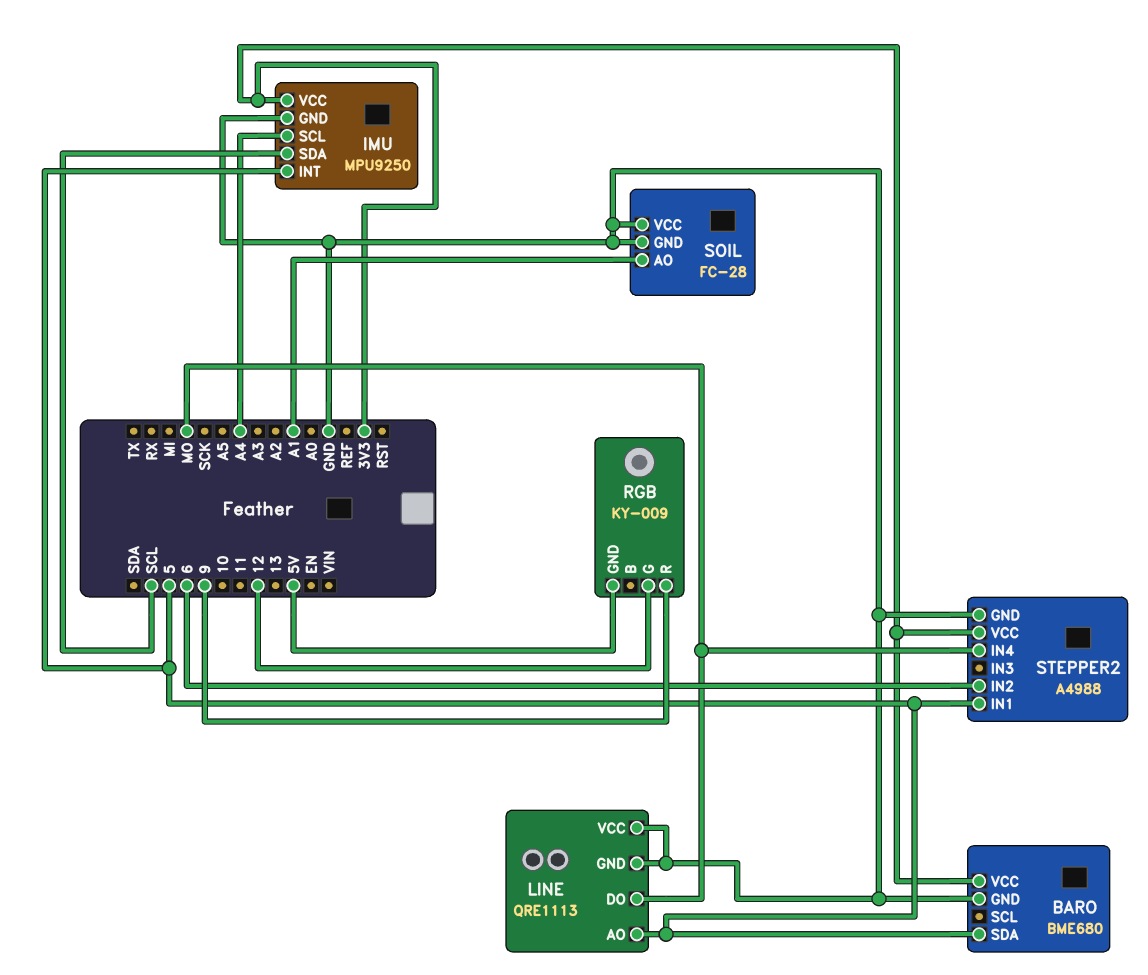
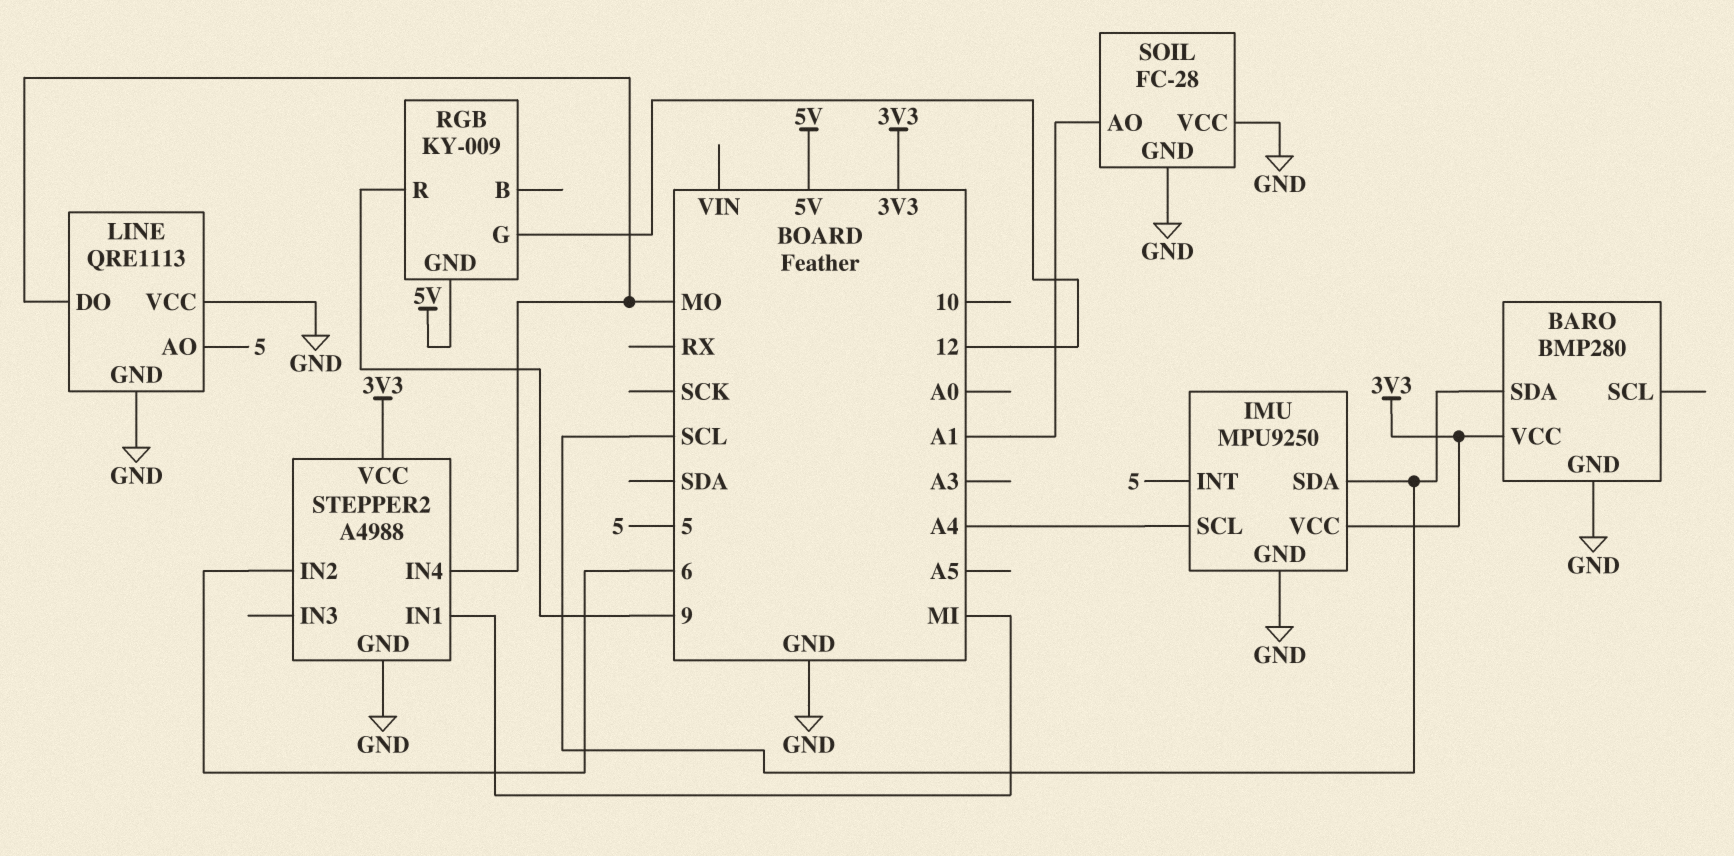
BARO: BME680 -> BMP280
BARO pin SDA: 5 -> SCL
STEPPER2 pin IN1: 5 -> MI

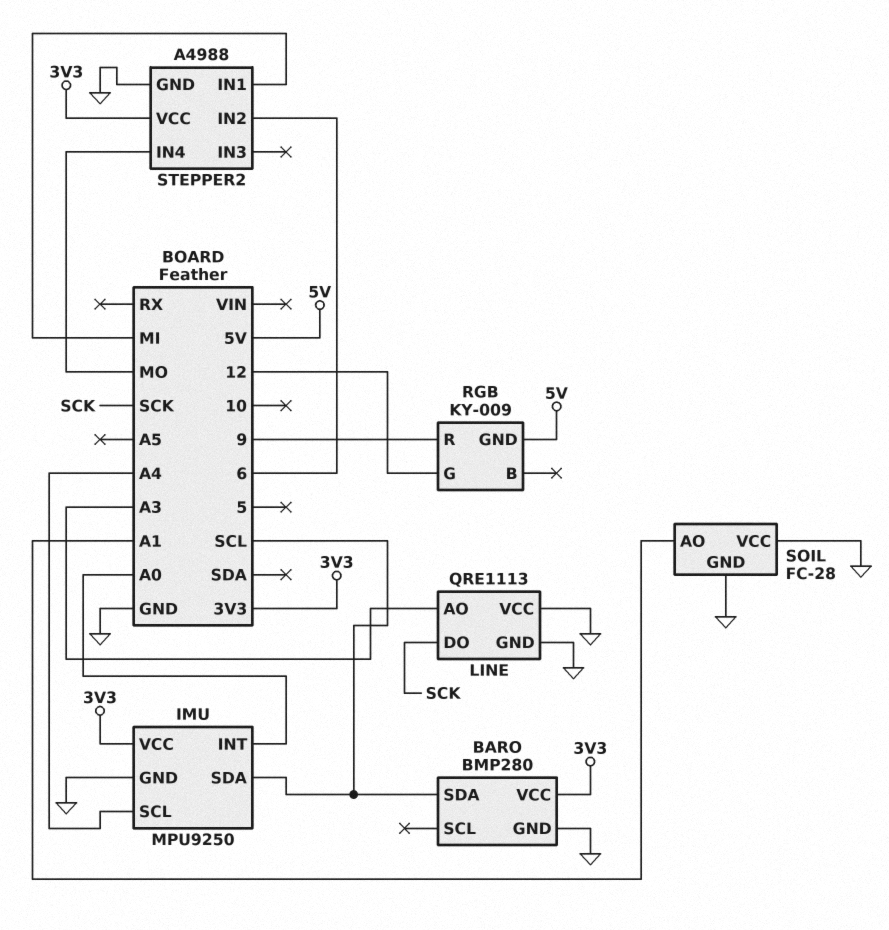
IMU pin INT: 5 -> A0
LINE pin AO: 5 -> A3
LINE pin DO: MO -> SCK

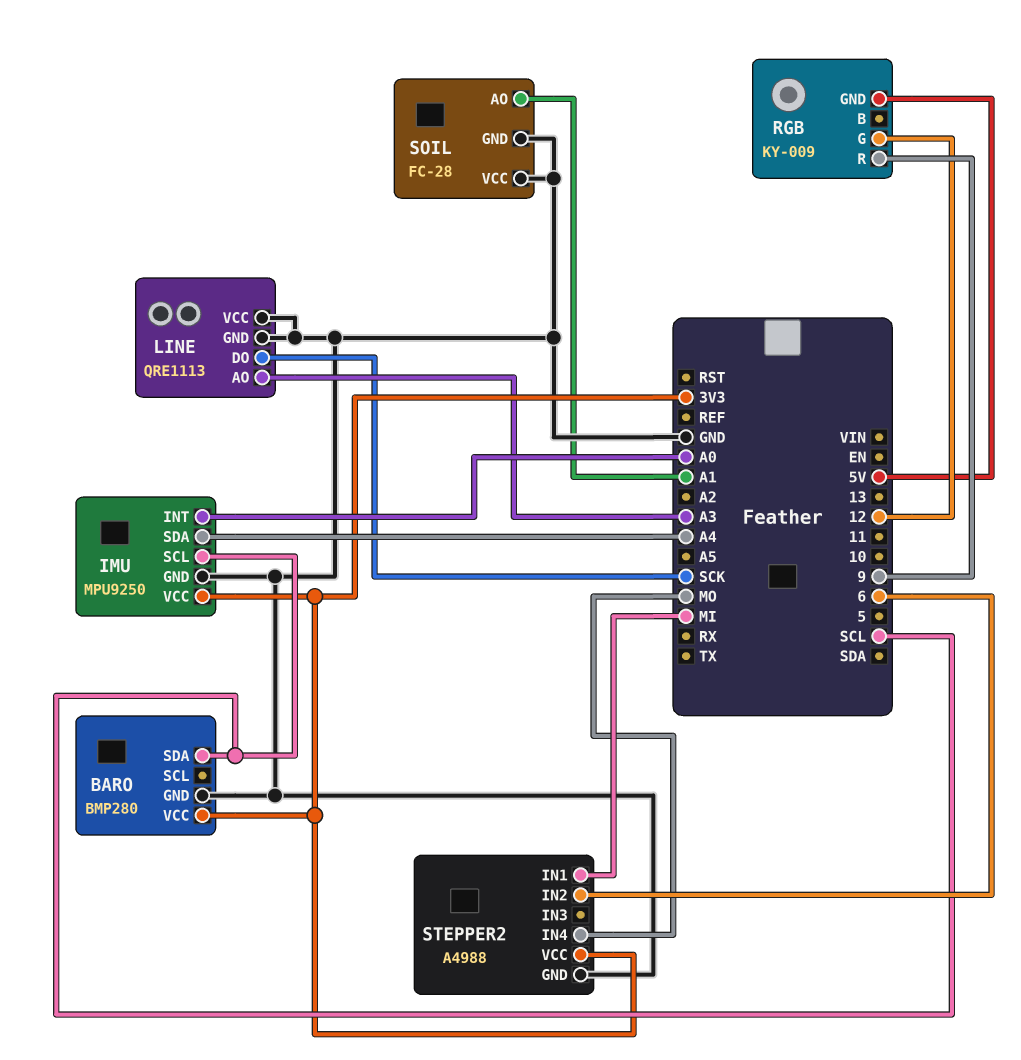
IMU pin SCL: A4 -> SCL
IMU pin SDA: SCL -> A4

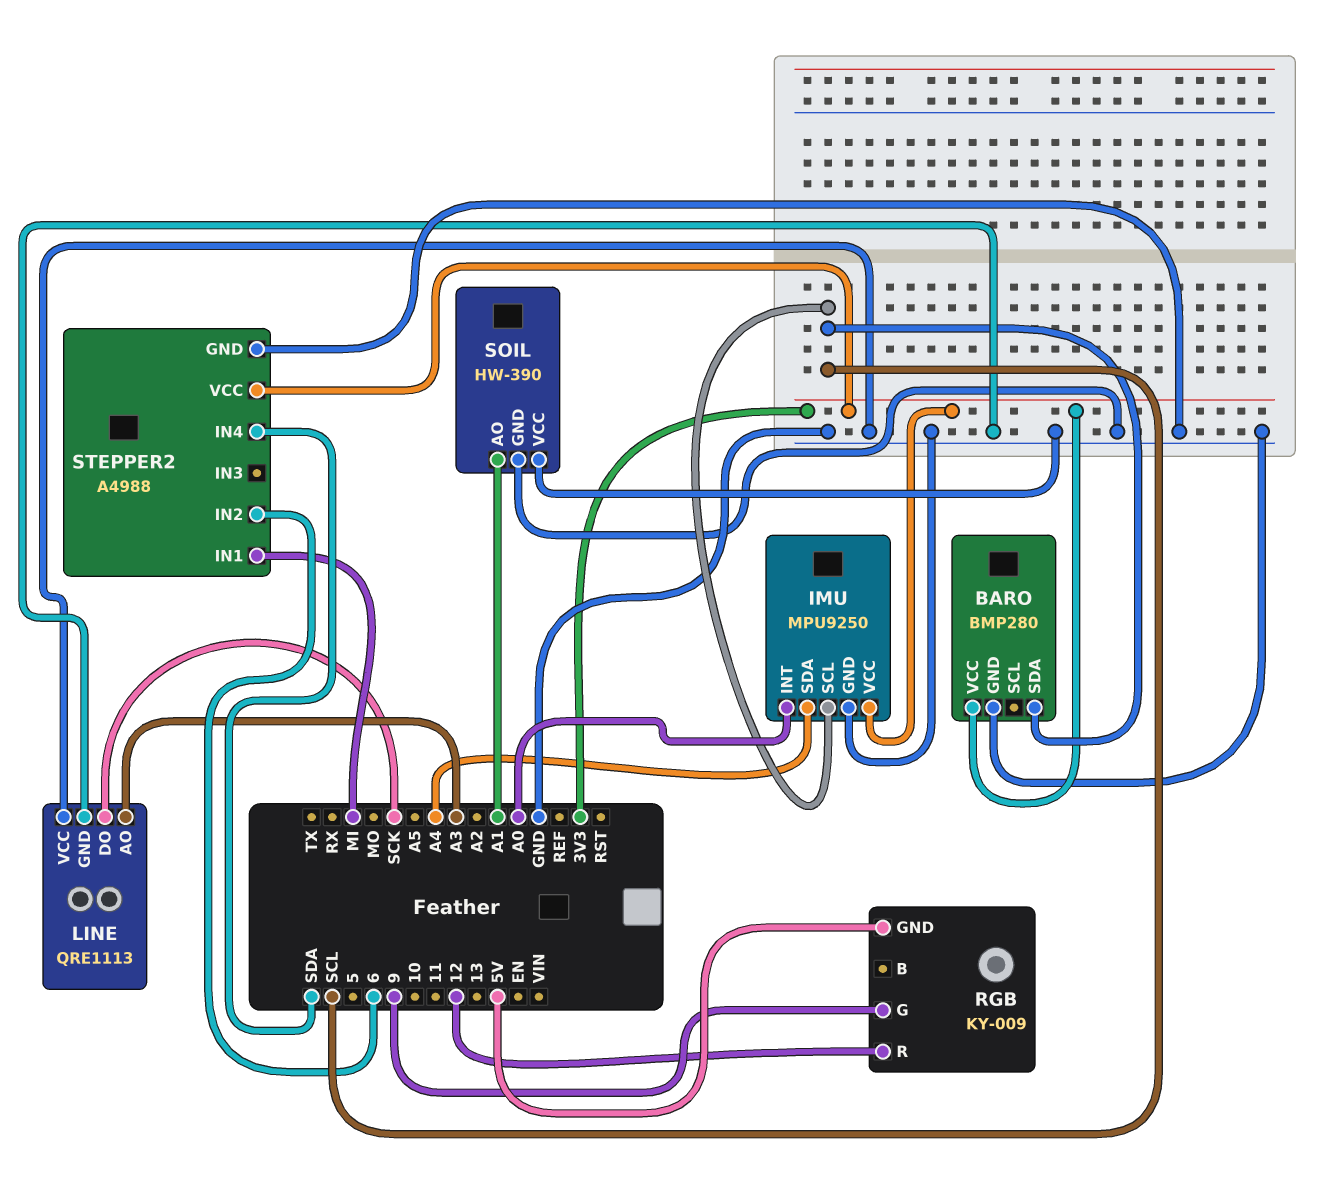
RGB pin G: 12 -> 9
RGB pin R: 9 -> 12
SOIL: FC-28 -> HW-390
STEPPER2 pin IN4: MO -> SDA

